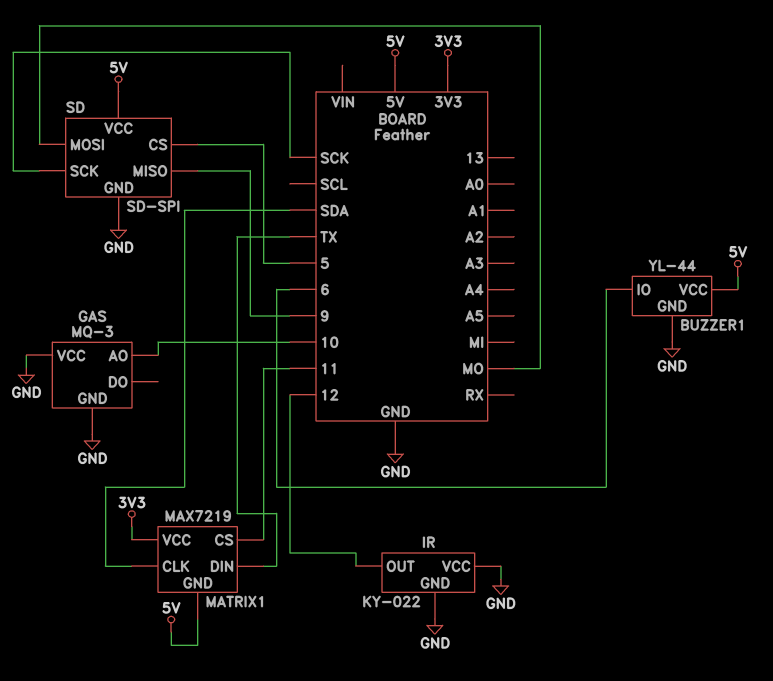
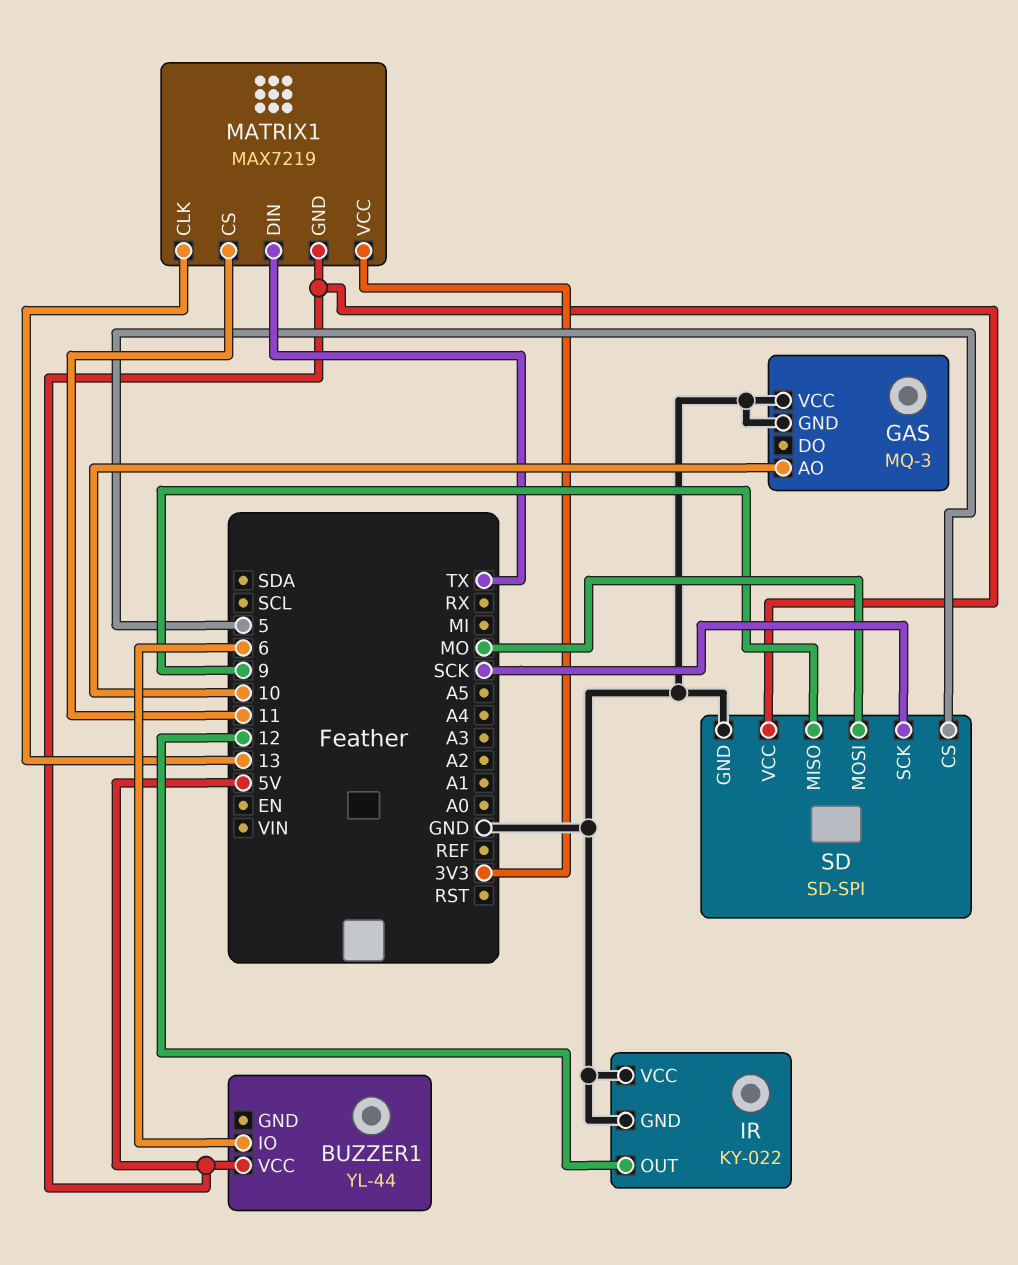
BUZZER1 pin GND: GND -> none
MATRIX1 pin CLK: SDA -> 13

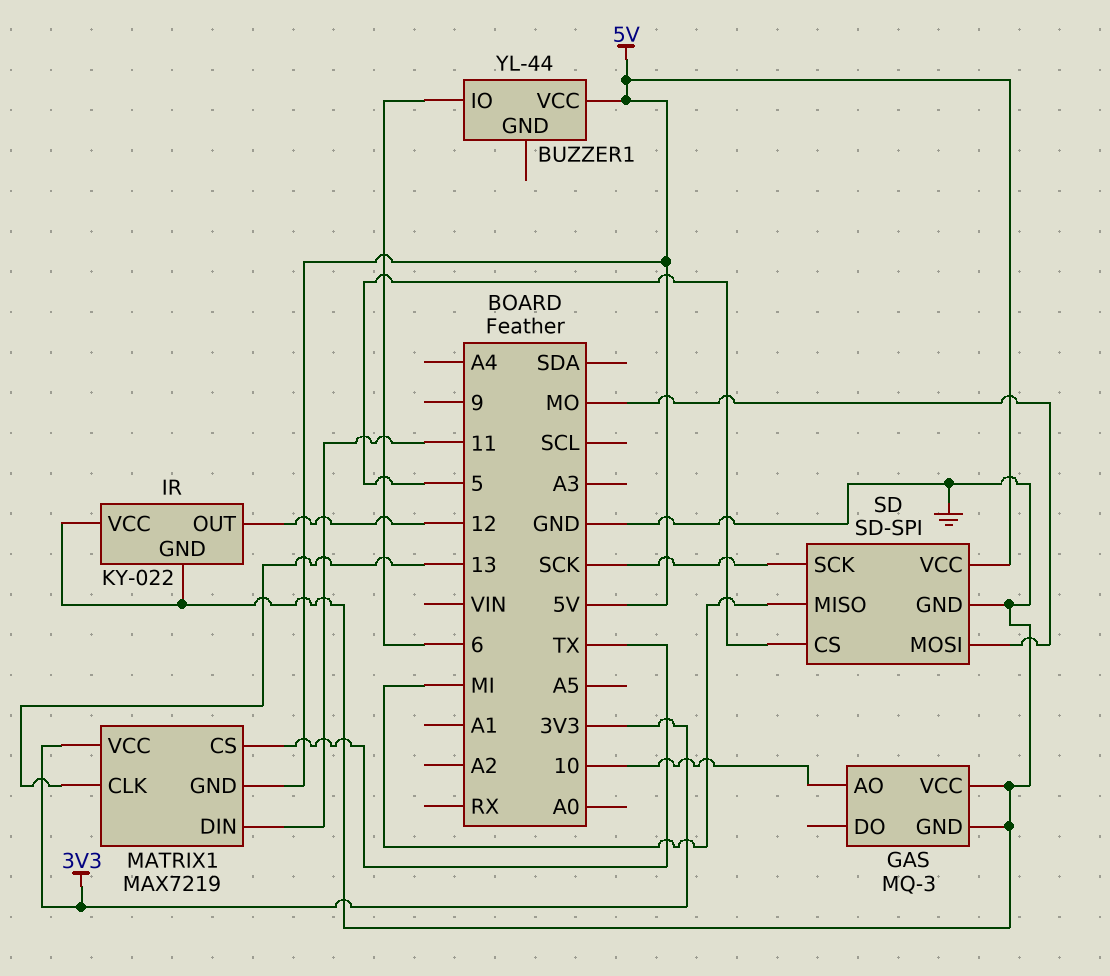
MATRIX1 pin CS: 11 -> TX
MATRIX1 pin DIN: TX -> 11
SD pin MISO: 9 -> MI

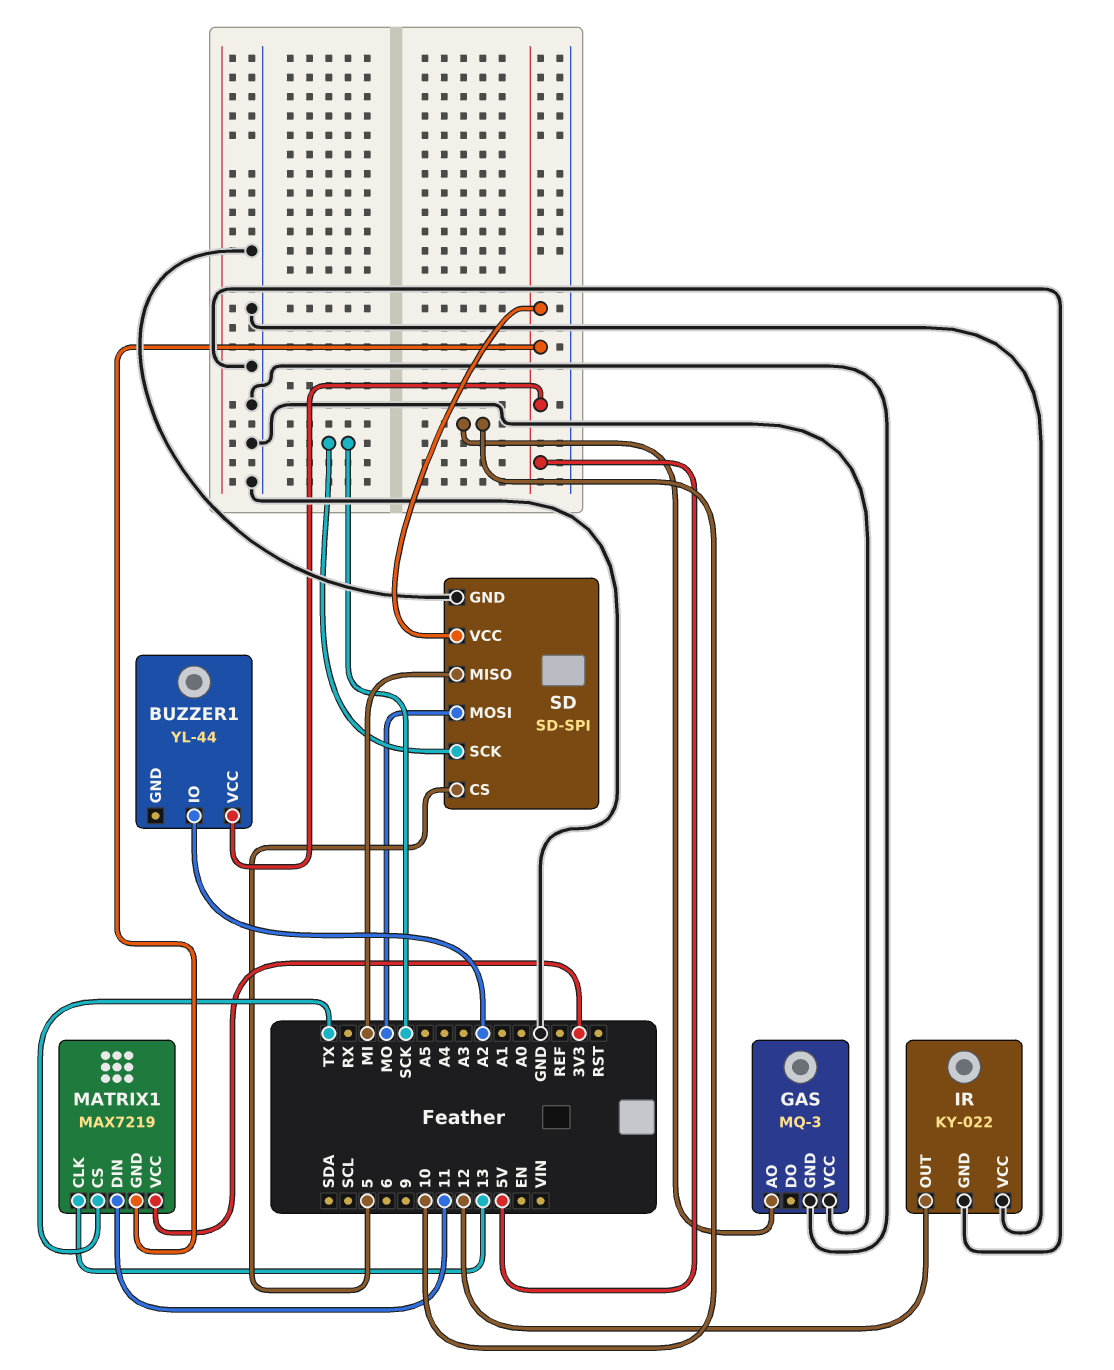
BUZZER1 pin IO: 6 -> A2

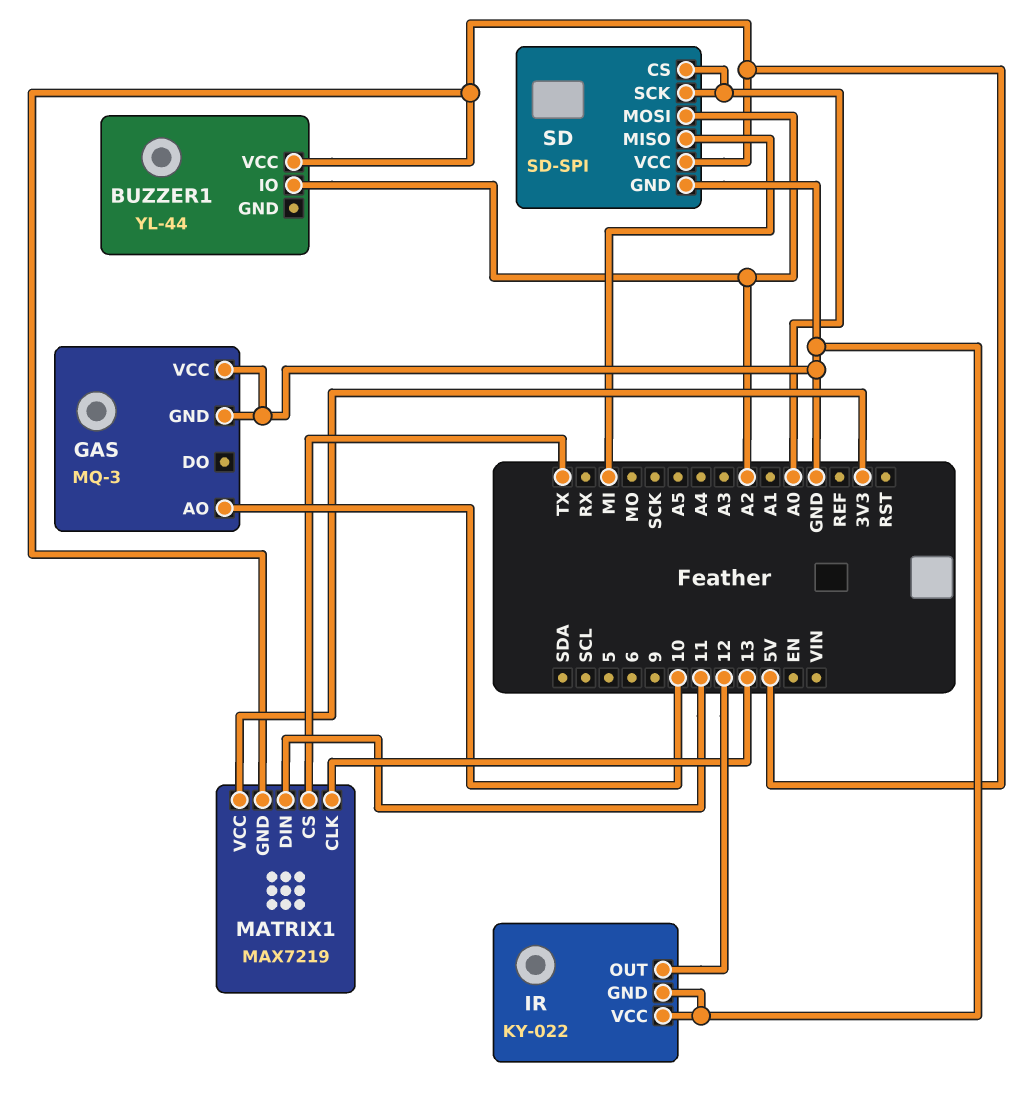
SD pin CS: 5 -> A0
SD pin MOSI: MO -> A2
SD pin SCK: SCK -> A0

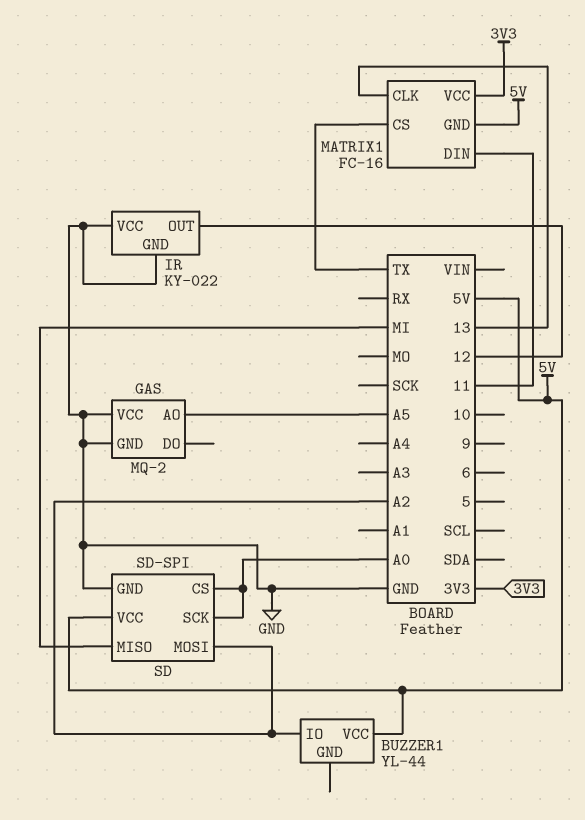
GAS: MQ-3 -> MQ-2
GAS pin AO: 10 -> A5
MATRIX1: MAX7219 -> FC-16

